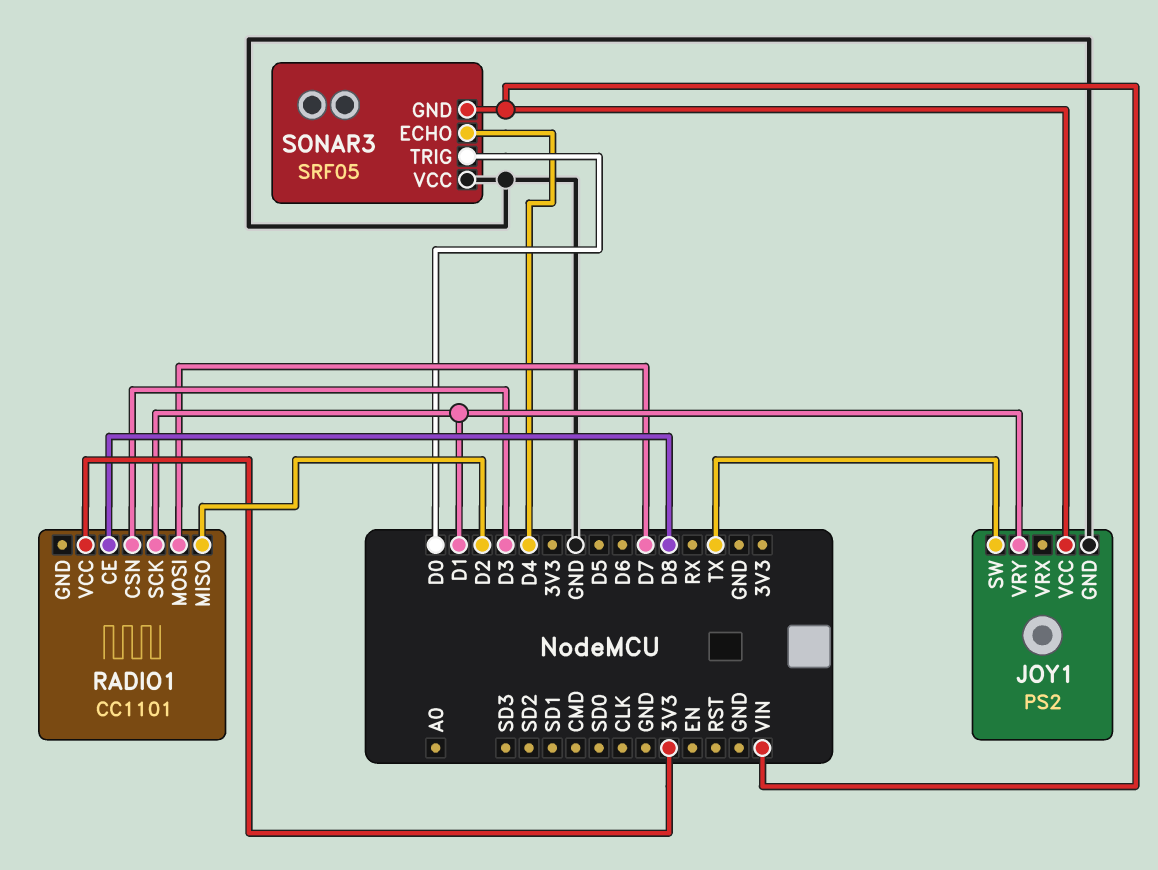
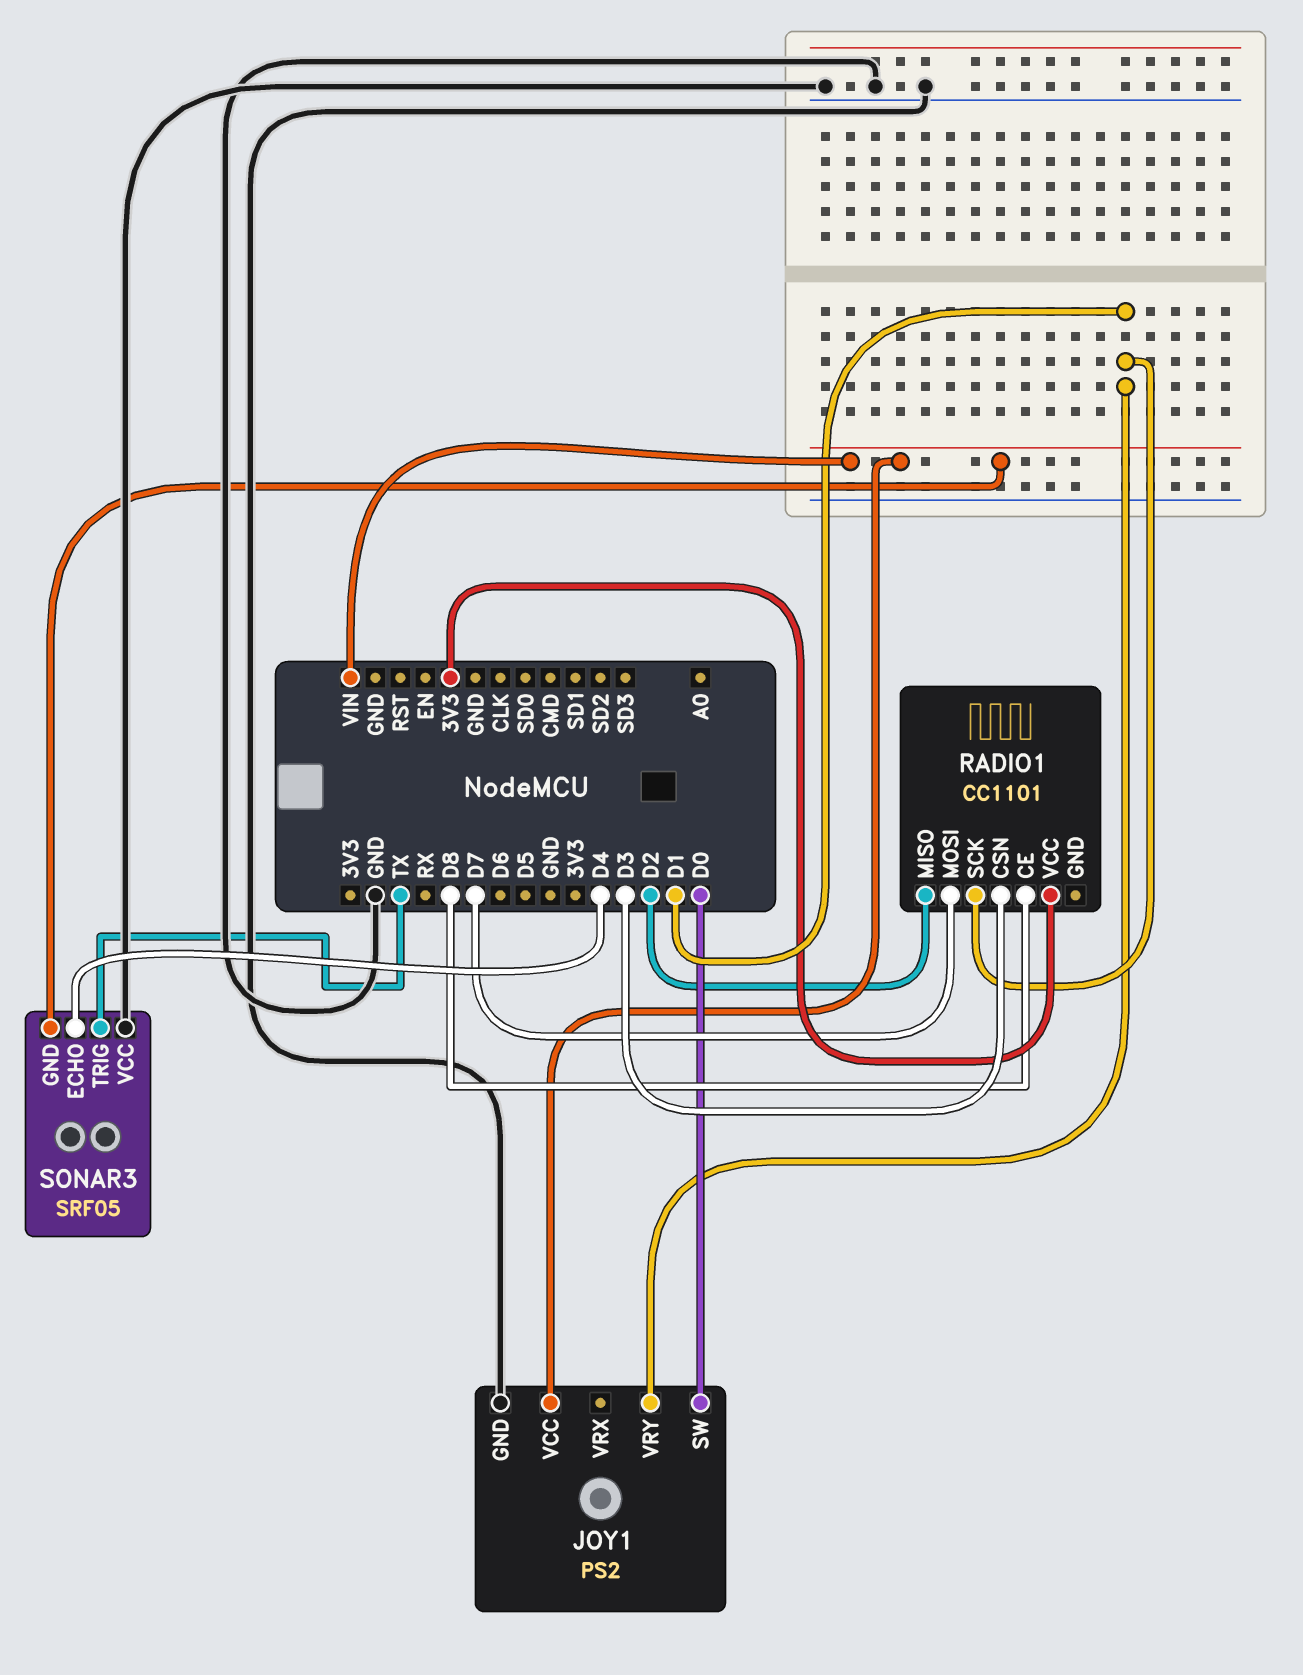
JOY1 pin SW: TX -> D0
SONAR3 pin TRIG: D0 -> TX

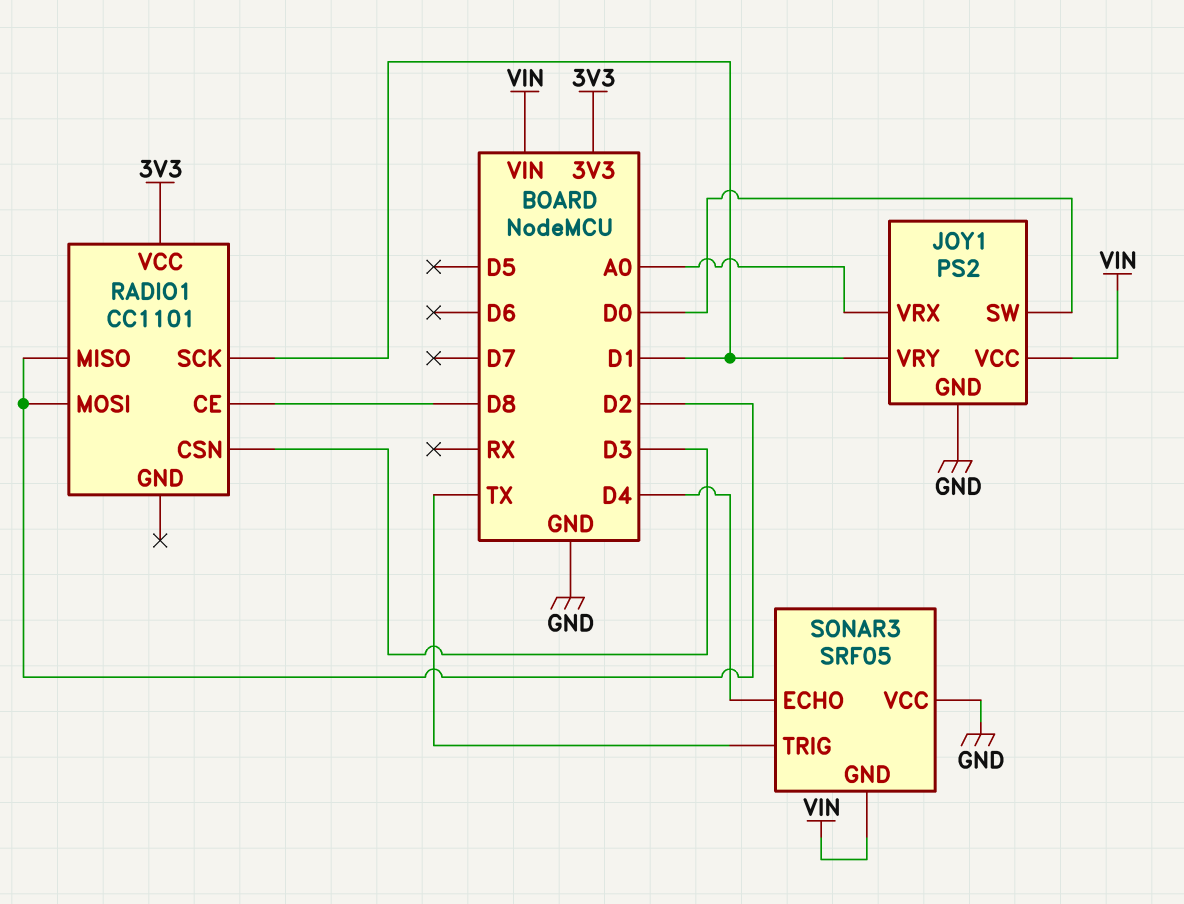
JOY1 pin VRX: none -> A0
RADIO1 pin MOSI: D7 -> D2

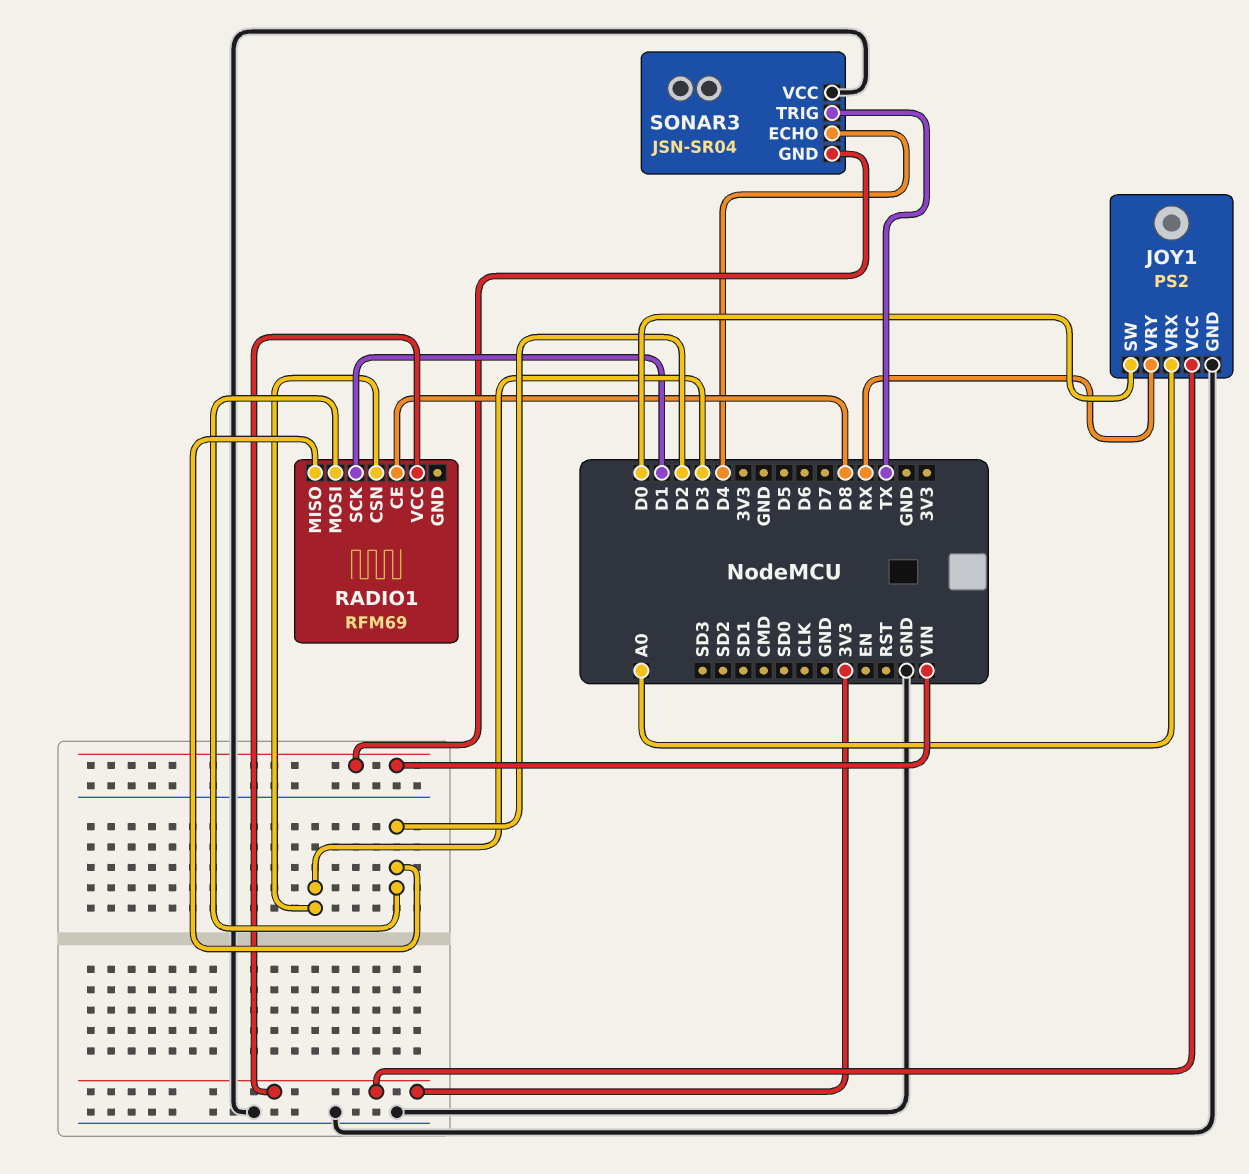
JOY1 pin VCC: VIN -> 3V3
JOY1 pin VRY: D1 -> RX
RADIO1: CC1101 -> RFM69
SONAR3: SRF05 -> JSN-SR04

